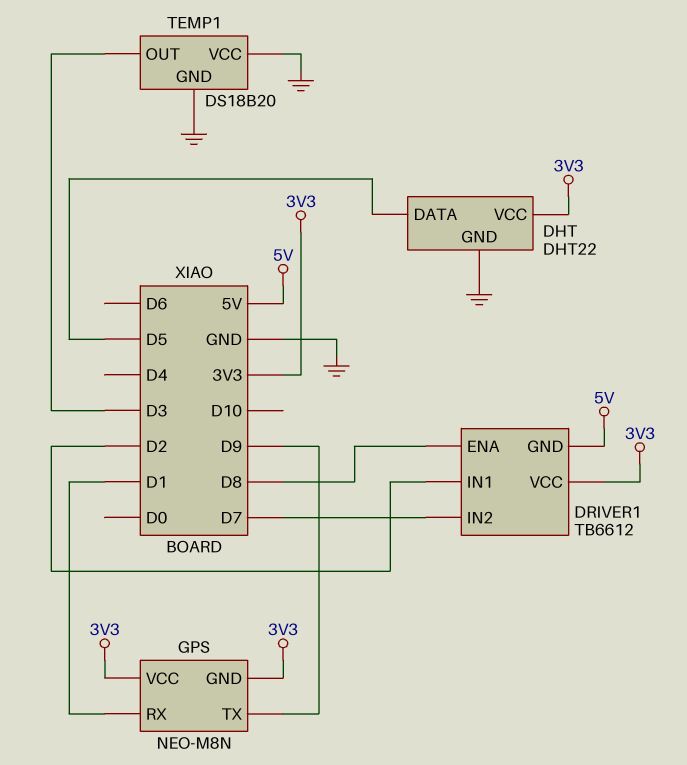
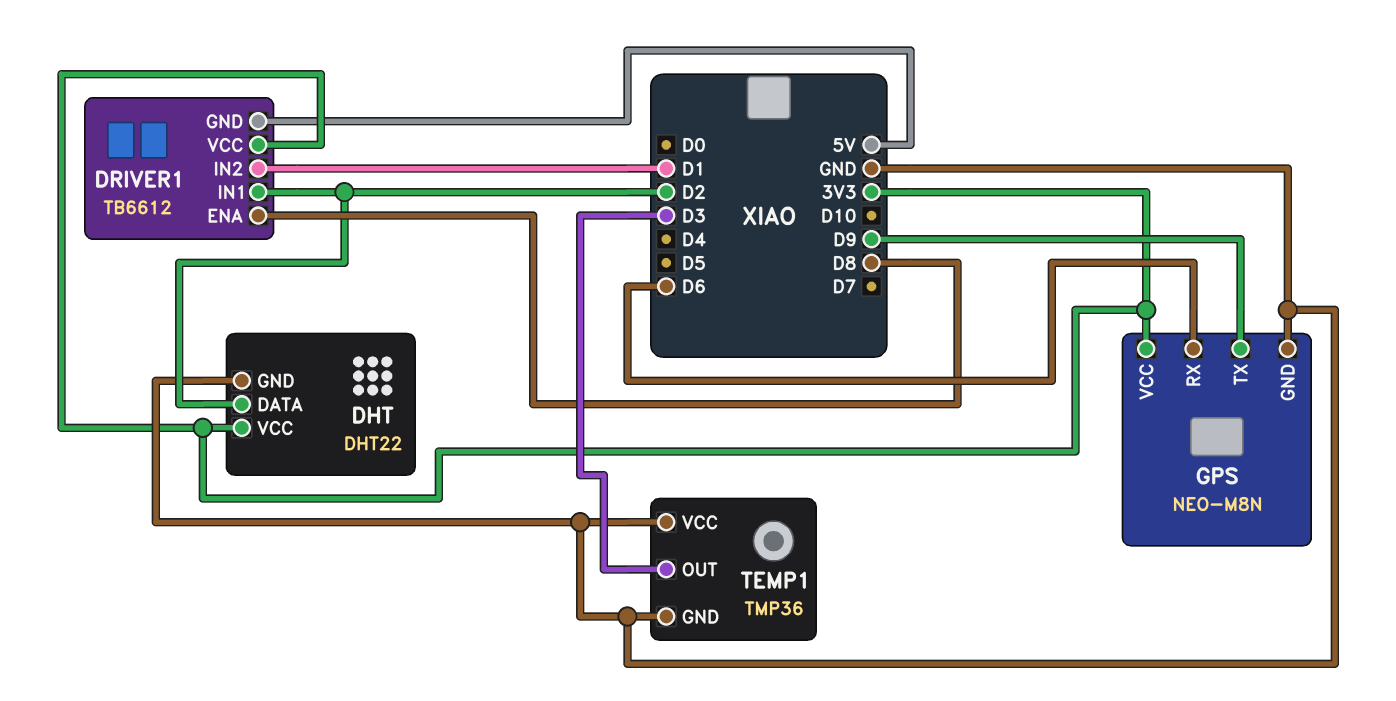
DHT pin DATA: D5 -> D2
DRIVER1 pin IN2: D7 -> D1
GPS pin GND: 3V3 -> GND
GPS pin RX: D1 -> D6
TEMP1: DS18B20 -> TMP36

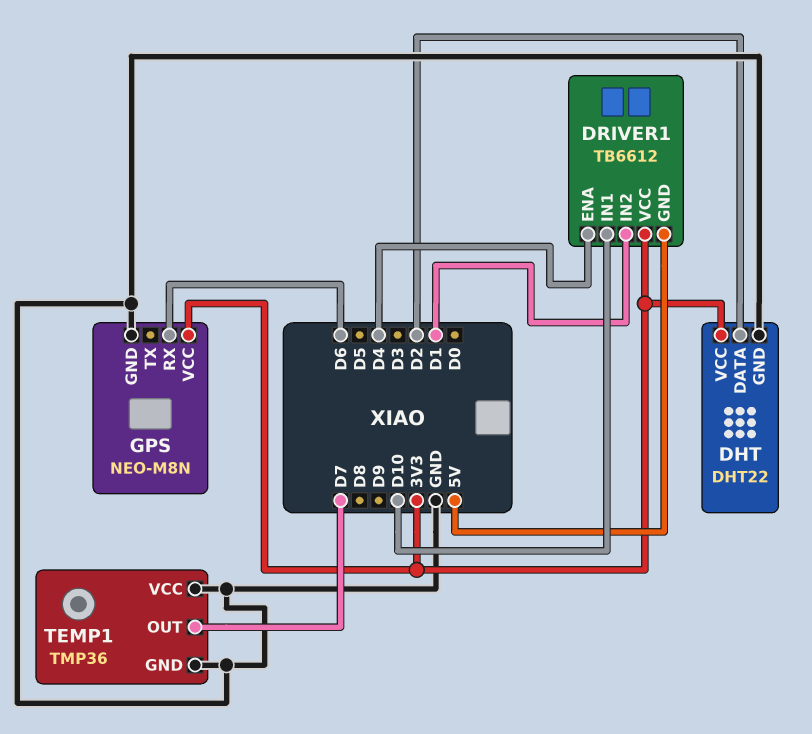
DRIVER1 pin ENA: D8 -> D4
DRIVER1 pin IN1: D2 -> D10
GPS pin TX: D9 -> none
TEMP1 pin OUT: D3 -> D7

